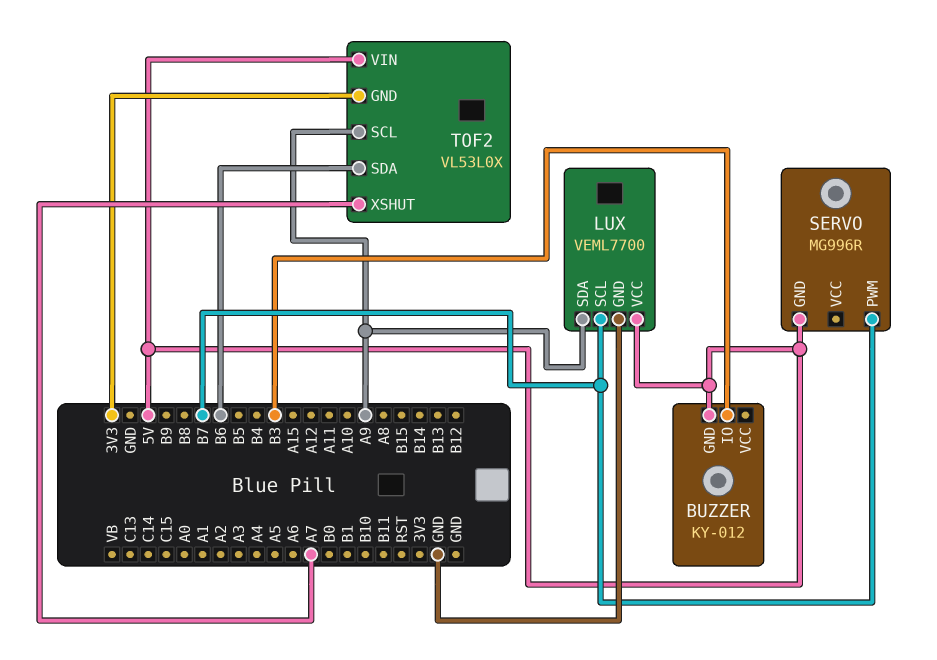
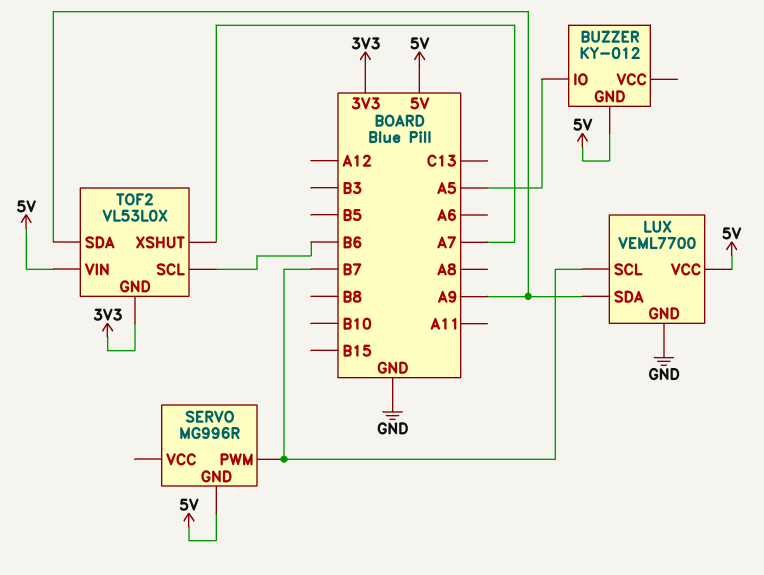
BUZZER pin IO: B3 -> A5
TOF2 pin SCL: A9 -> B6
TOF2 pin SDA: B6 -> A9

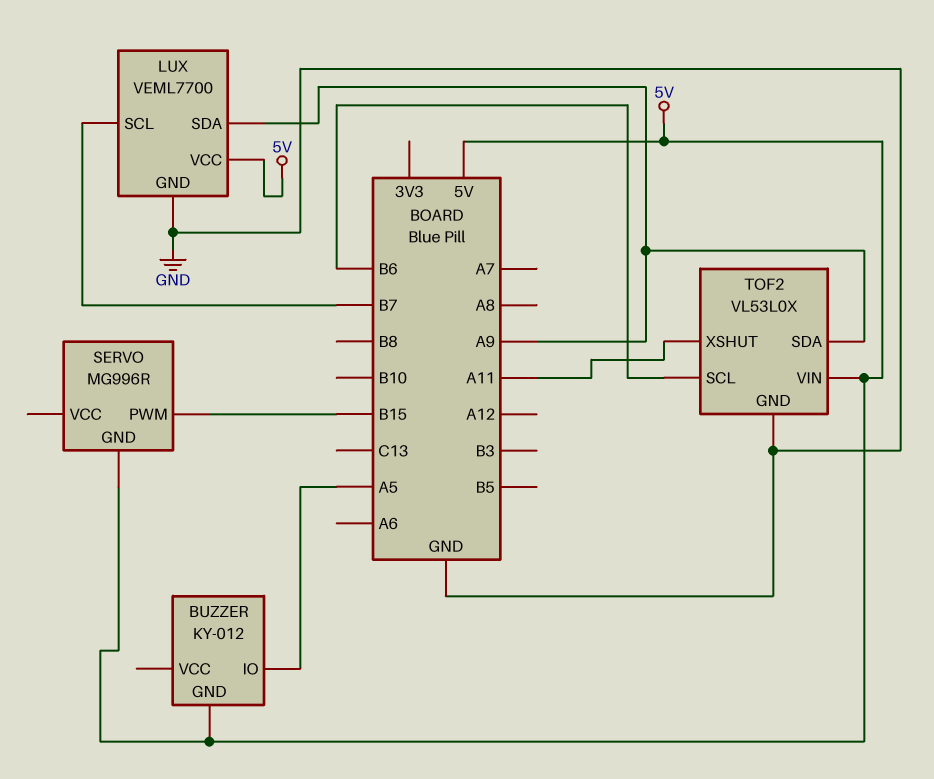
SERVO pin PWM: B7 -> B15
TOF2 pin GND: 3V3 -> GND
TOF2 pin XSHUT: A7 -> A11

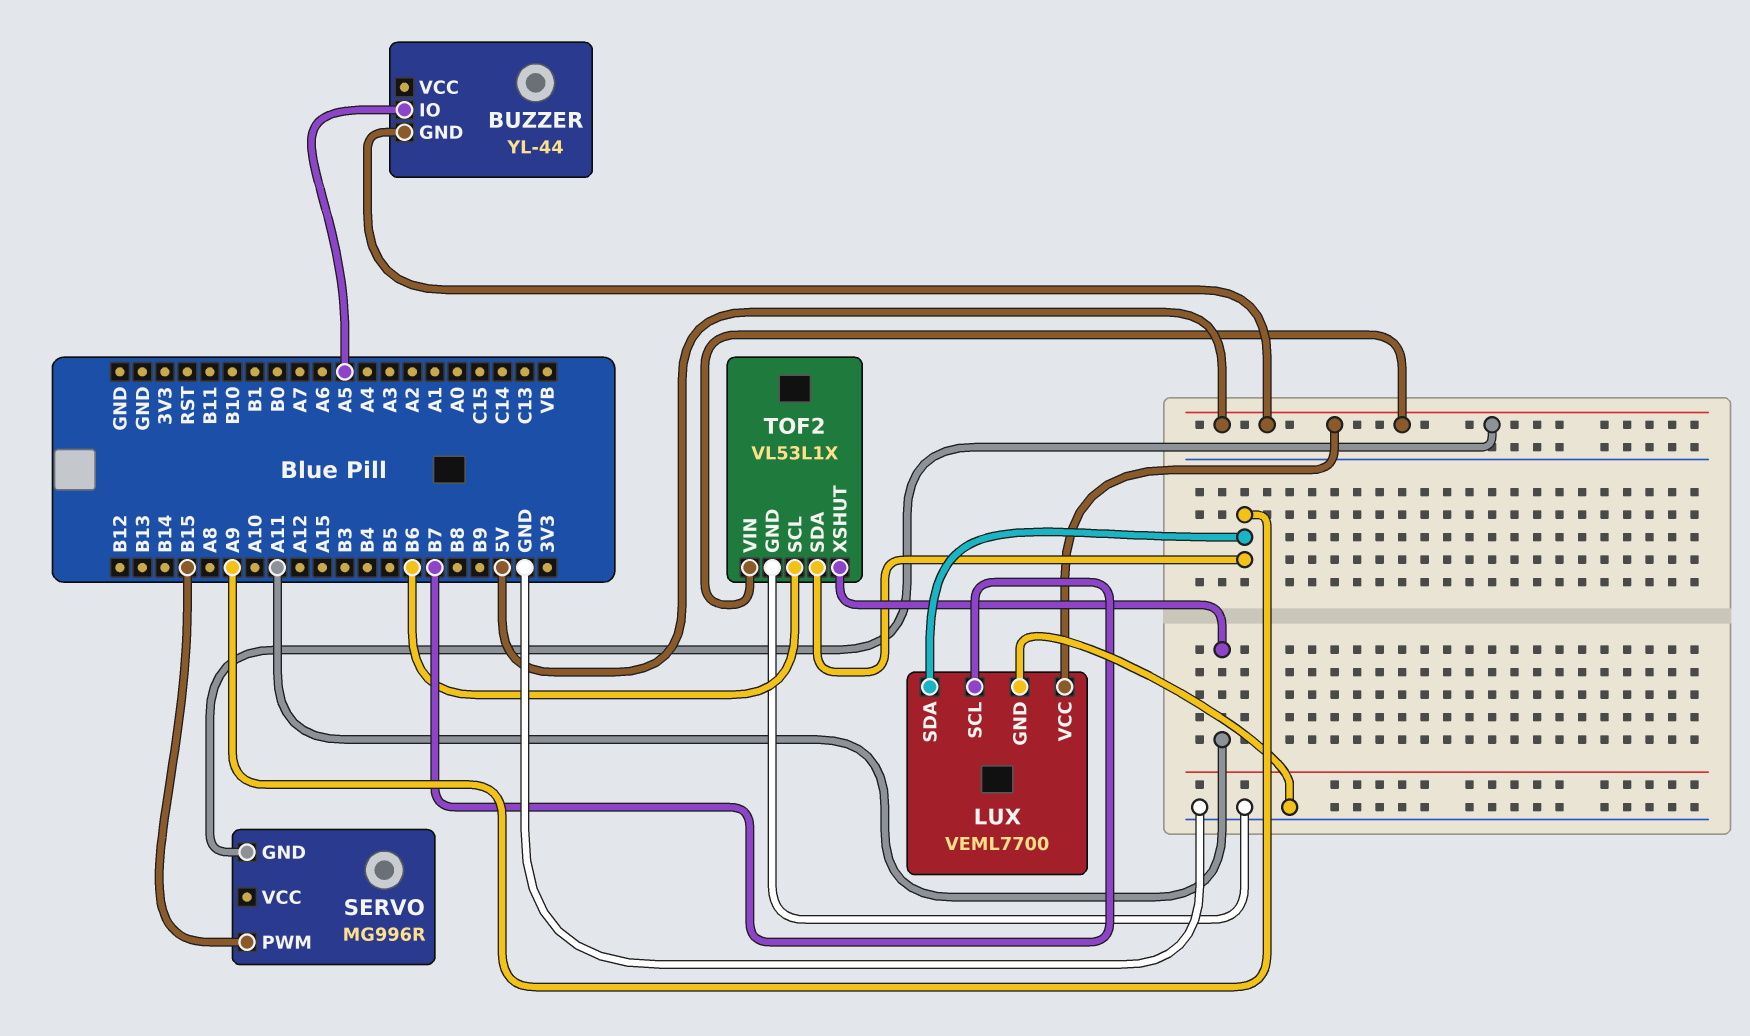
BUZZER: KY-012 -> YL-44
TOF2: VL53L0X -> VL53L1X

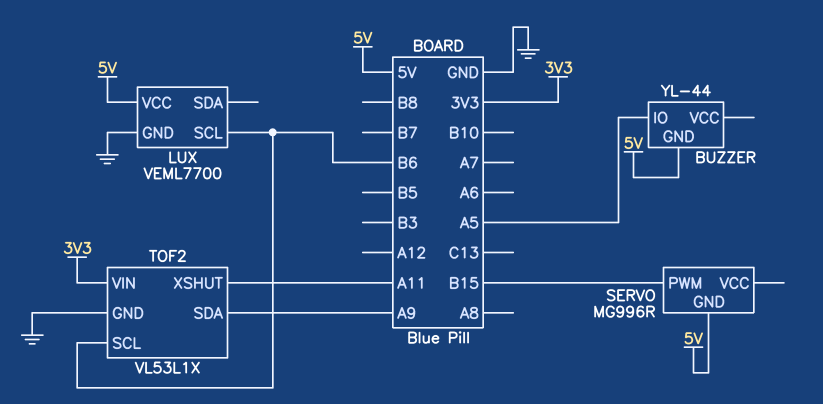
LUX pin SCL: B7 -> B6
LUX pin SDA: A9 -> none
TOF2 pin VIN: 5V -> 3V3

